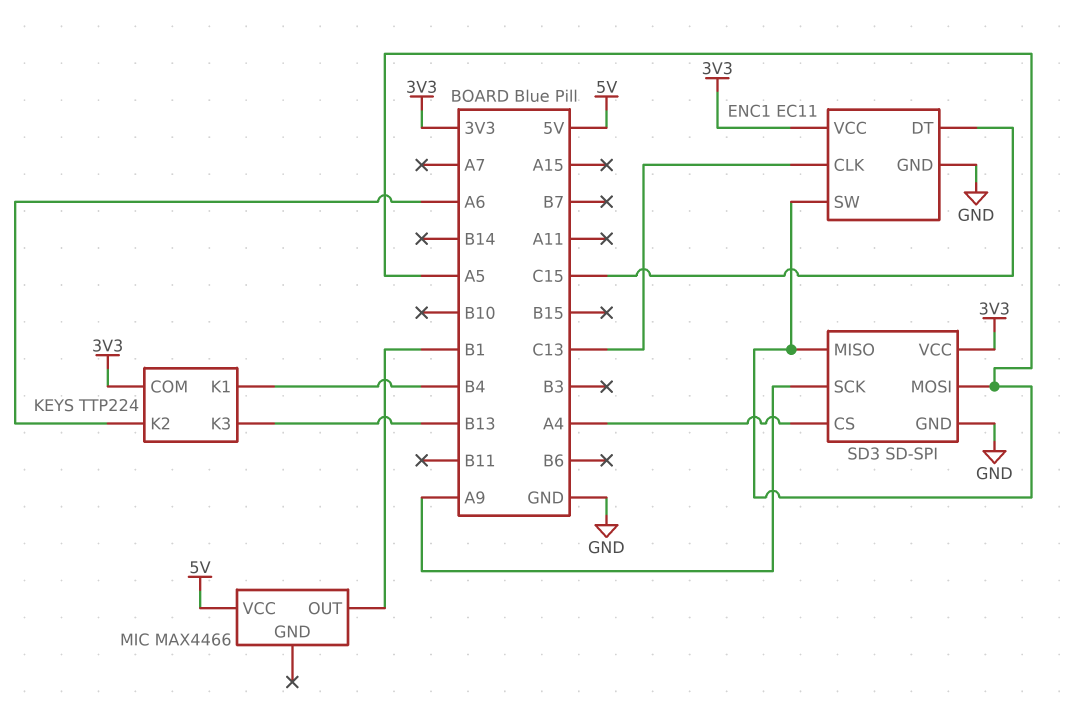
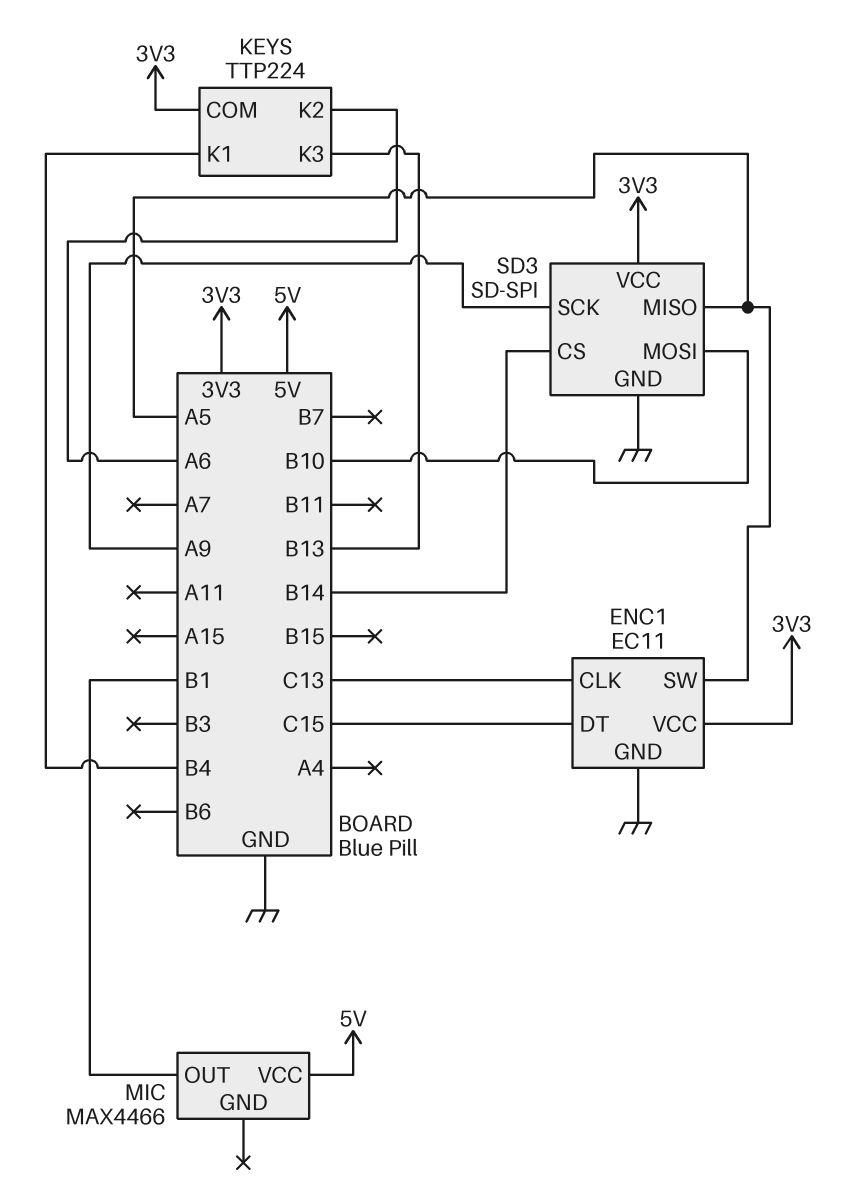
SD3 pin CS: A4 -> B14
SD3 pin MOSI: A5 -> B10

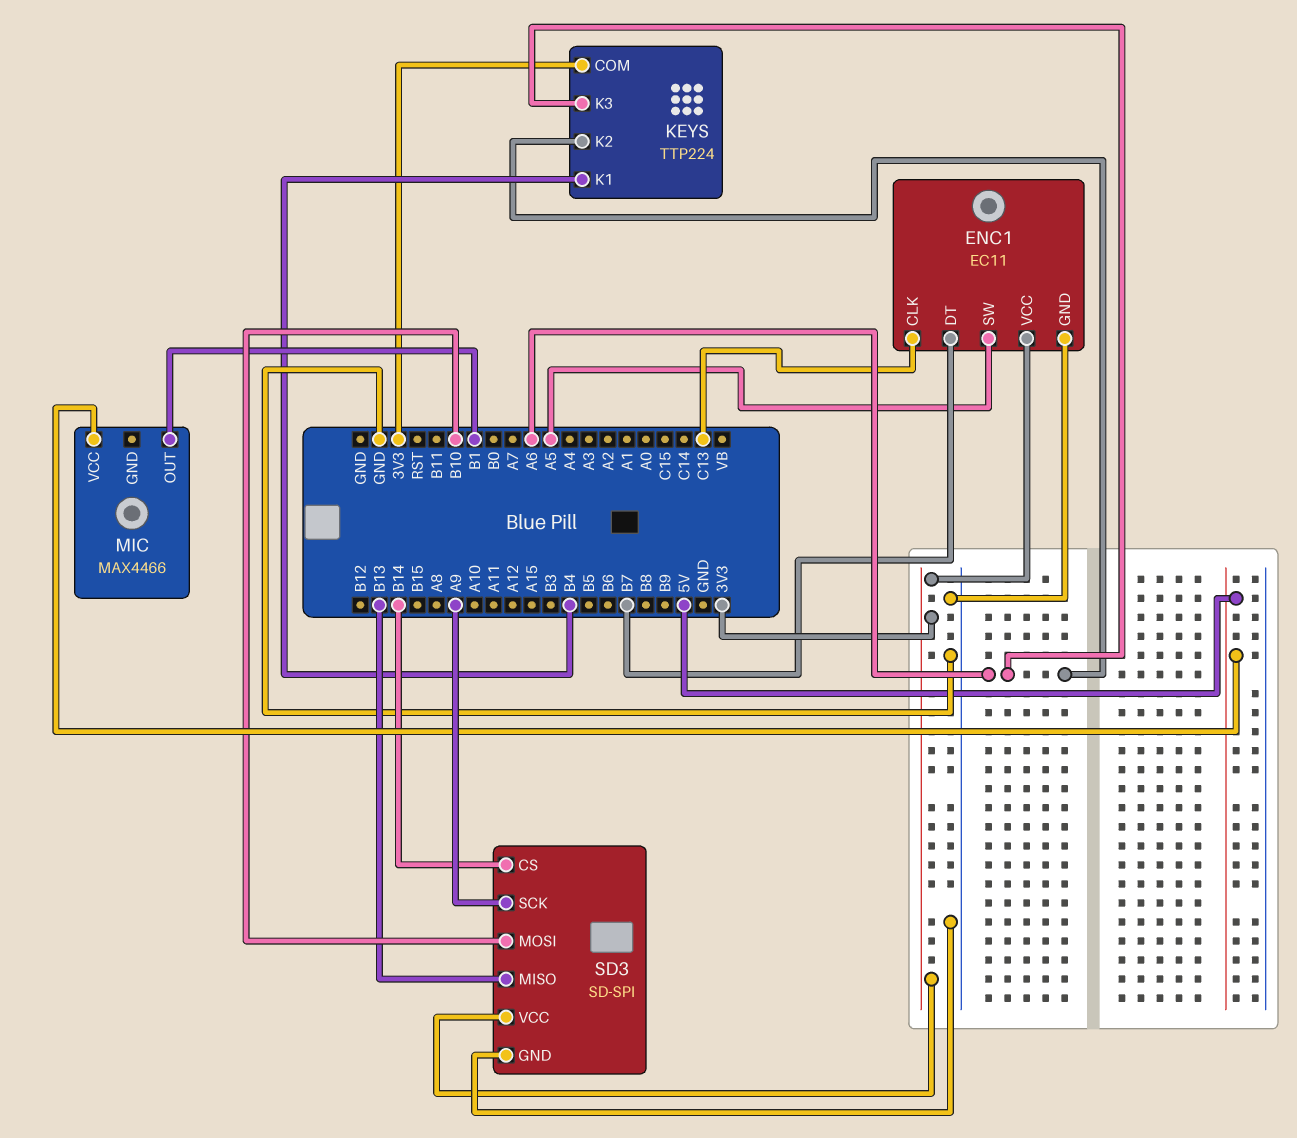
ENC1 pin DT: C15 -> B7
KEYS pin K3: B13 -> A6
SD3 pin MISO: A5 -> B13

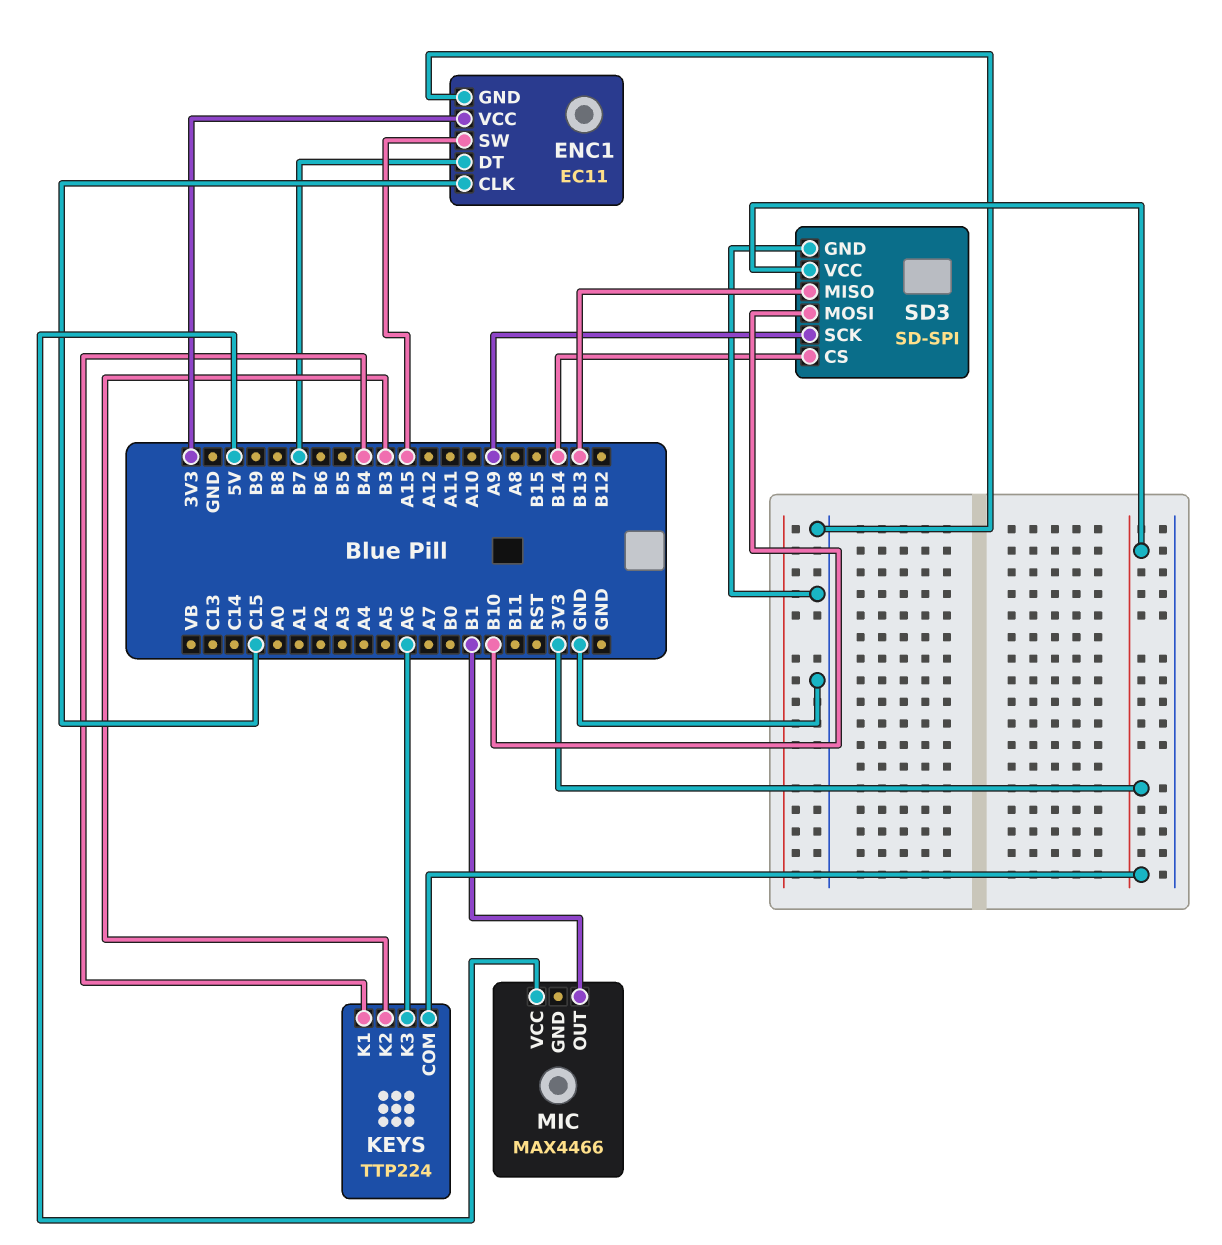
ENC1 pin CLK: C13 -> C15
ENC1 pin SW: A5 -> A15
KEYS pin K2: A6 -> B3

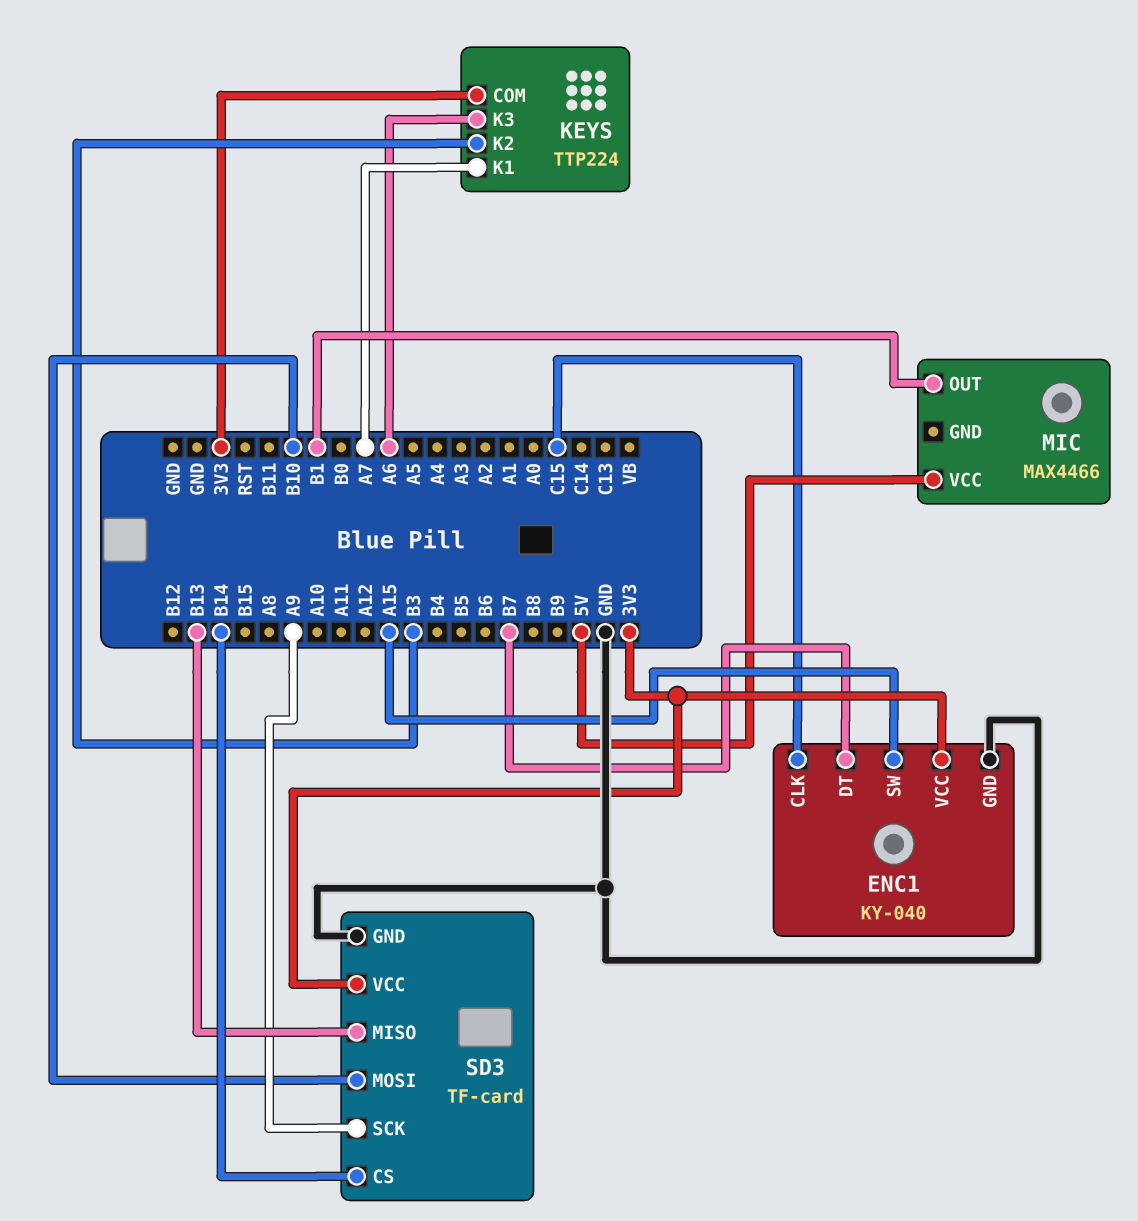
ENC1: EC11 -> KY-040
KEYS pin K1: B4 -> A7
SD3: SD-SPI -> TF-card

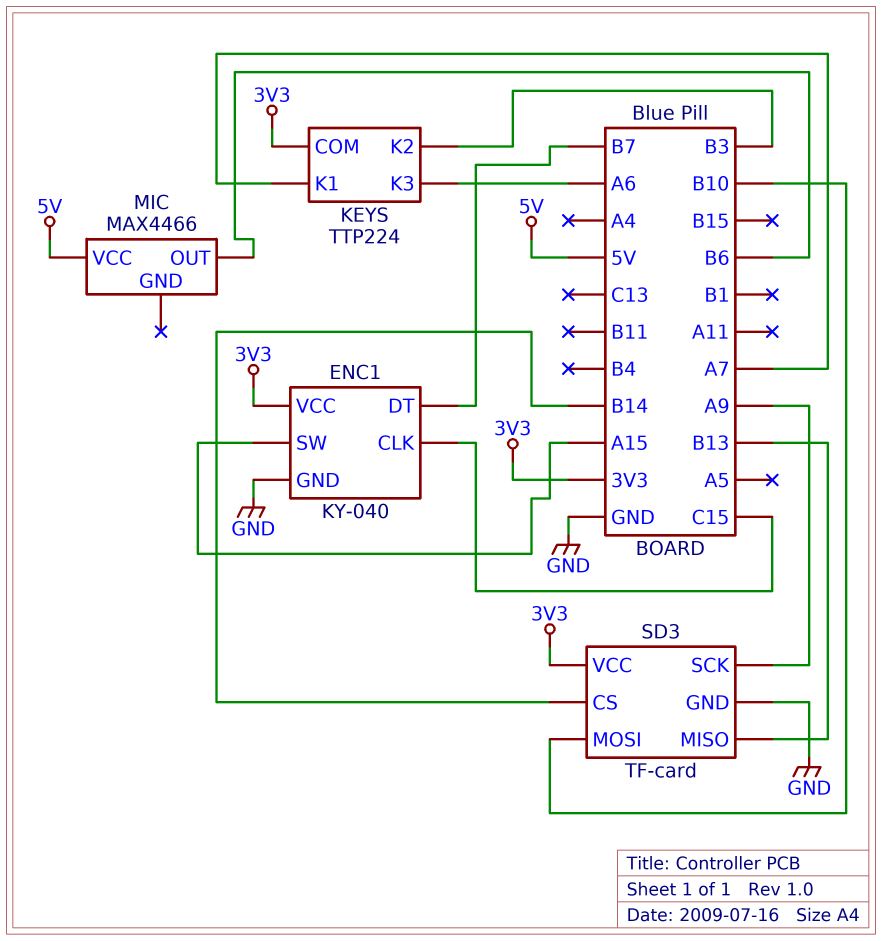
MIC pin OUT: B1 -> B6

